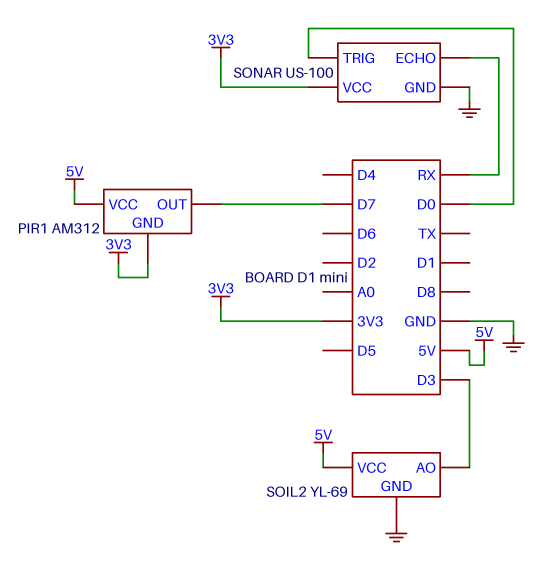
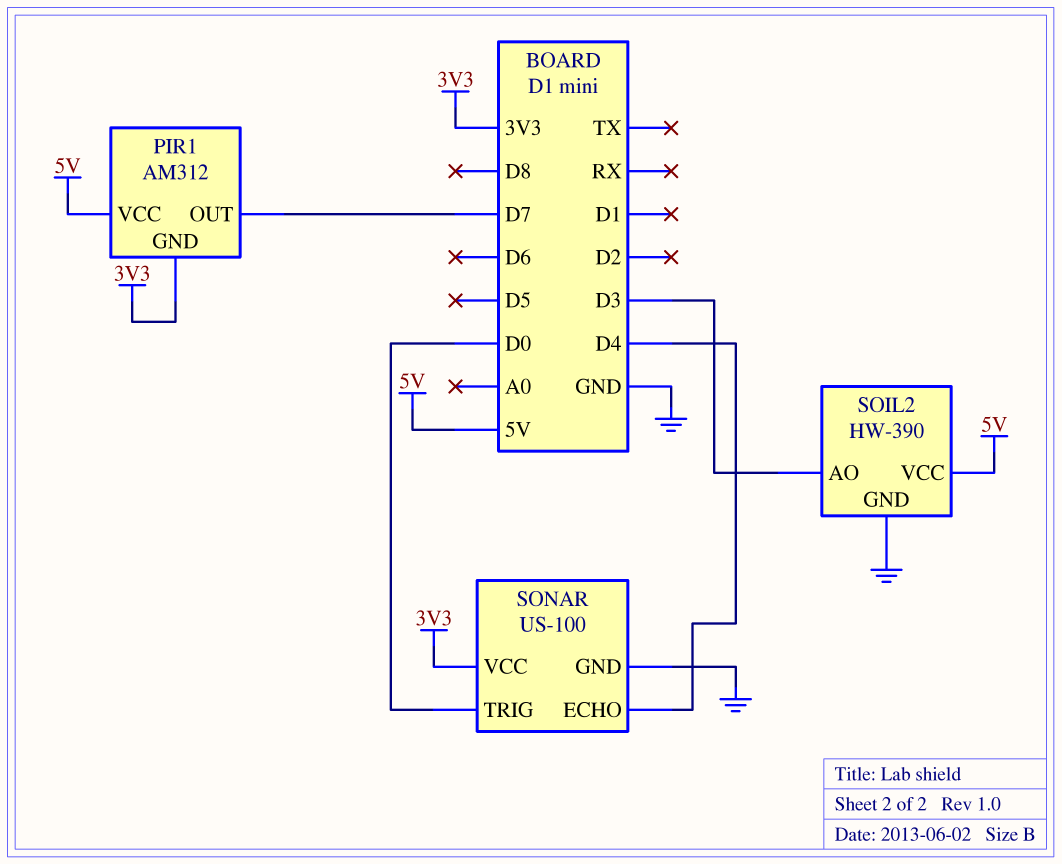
SOIL2: YL-69 -> HW-390
SONAR pin ECHO: RX -> D4

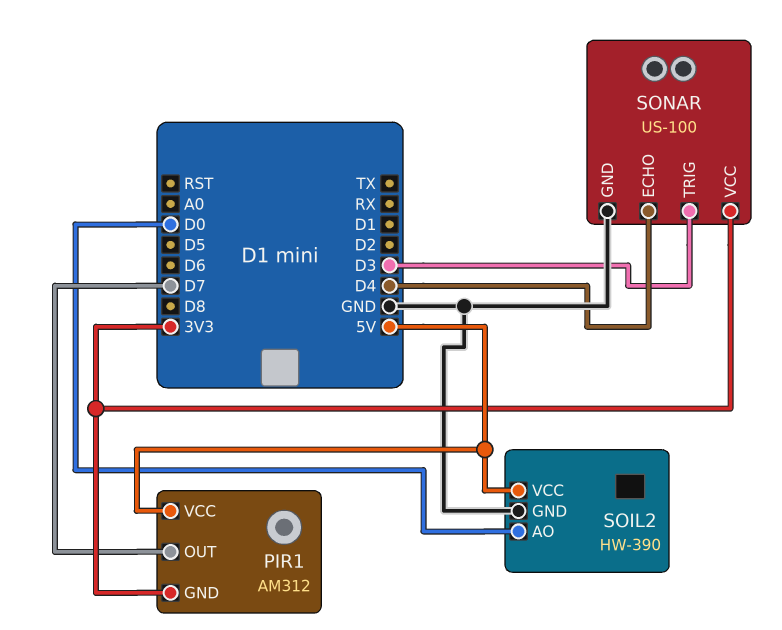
SOIL2 pin AO: D3 -> D0
SONAR pin TRIG: D0 -> D3

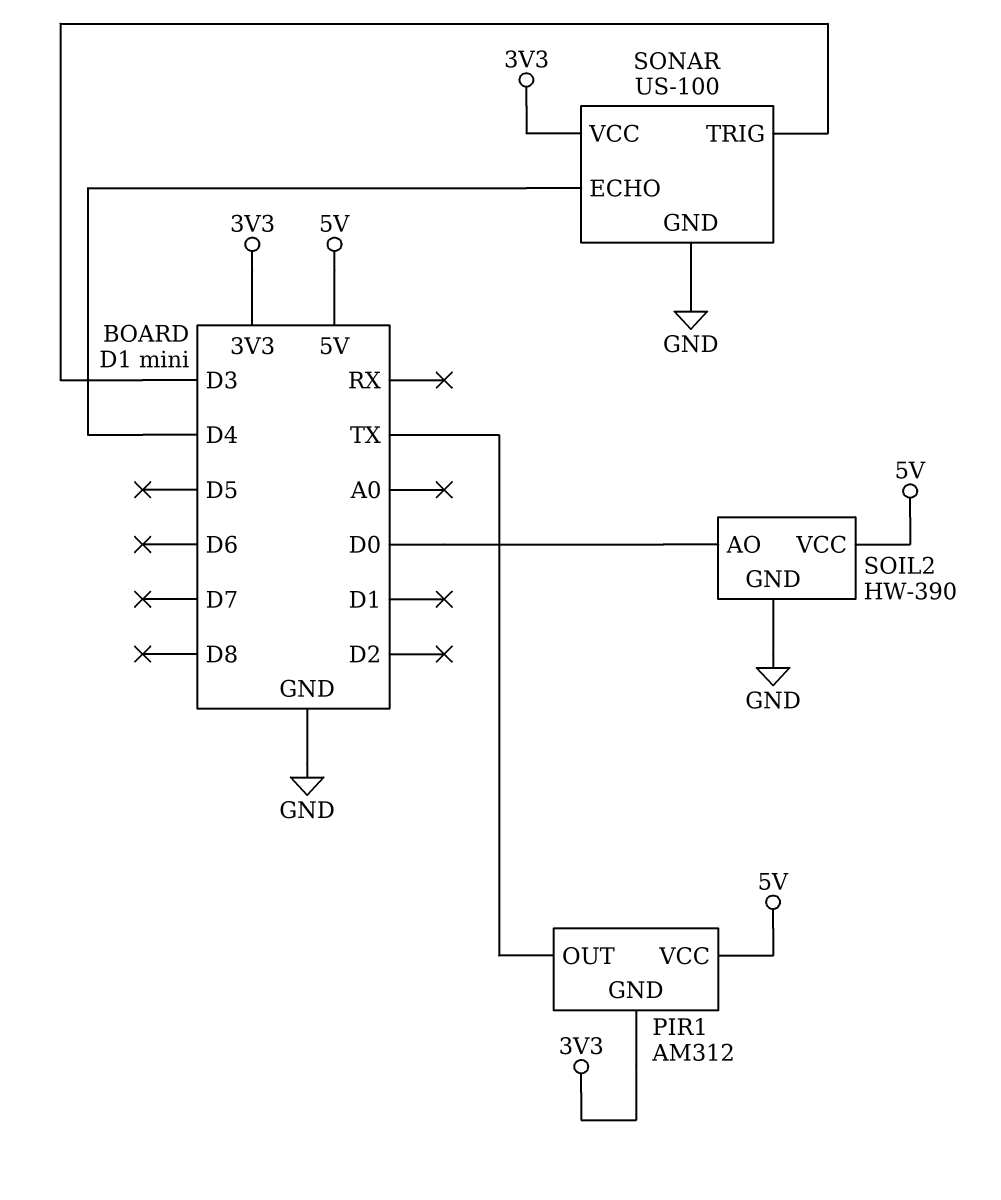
PIR1 pin OUT: D7 -> TX

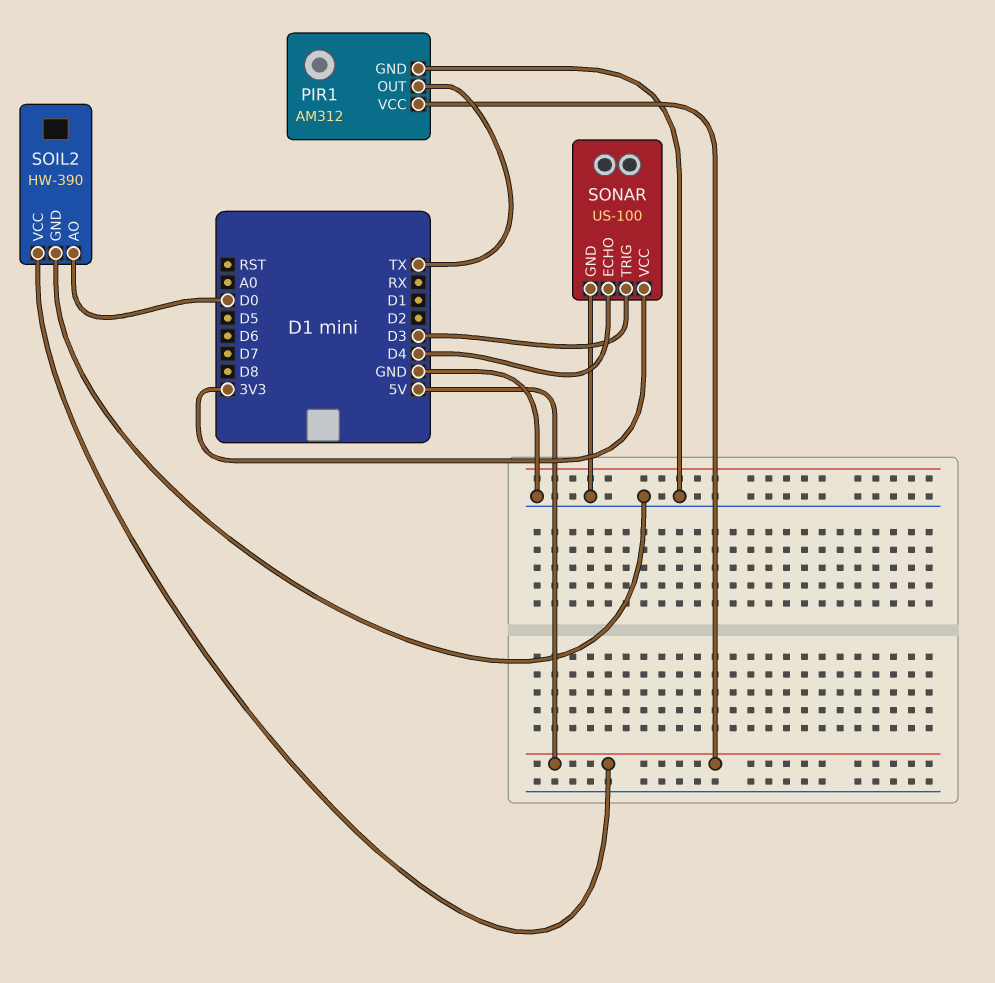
PIR1 pin GND: 3V3 -> GND

